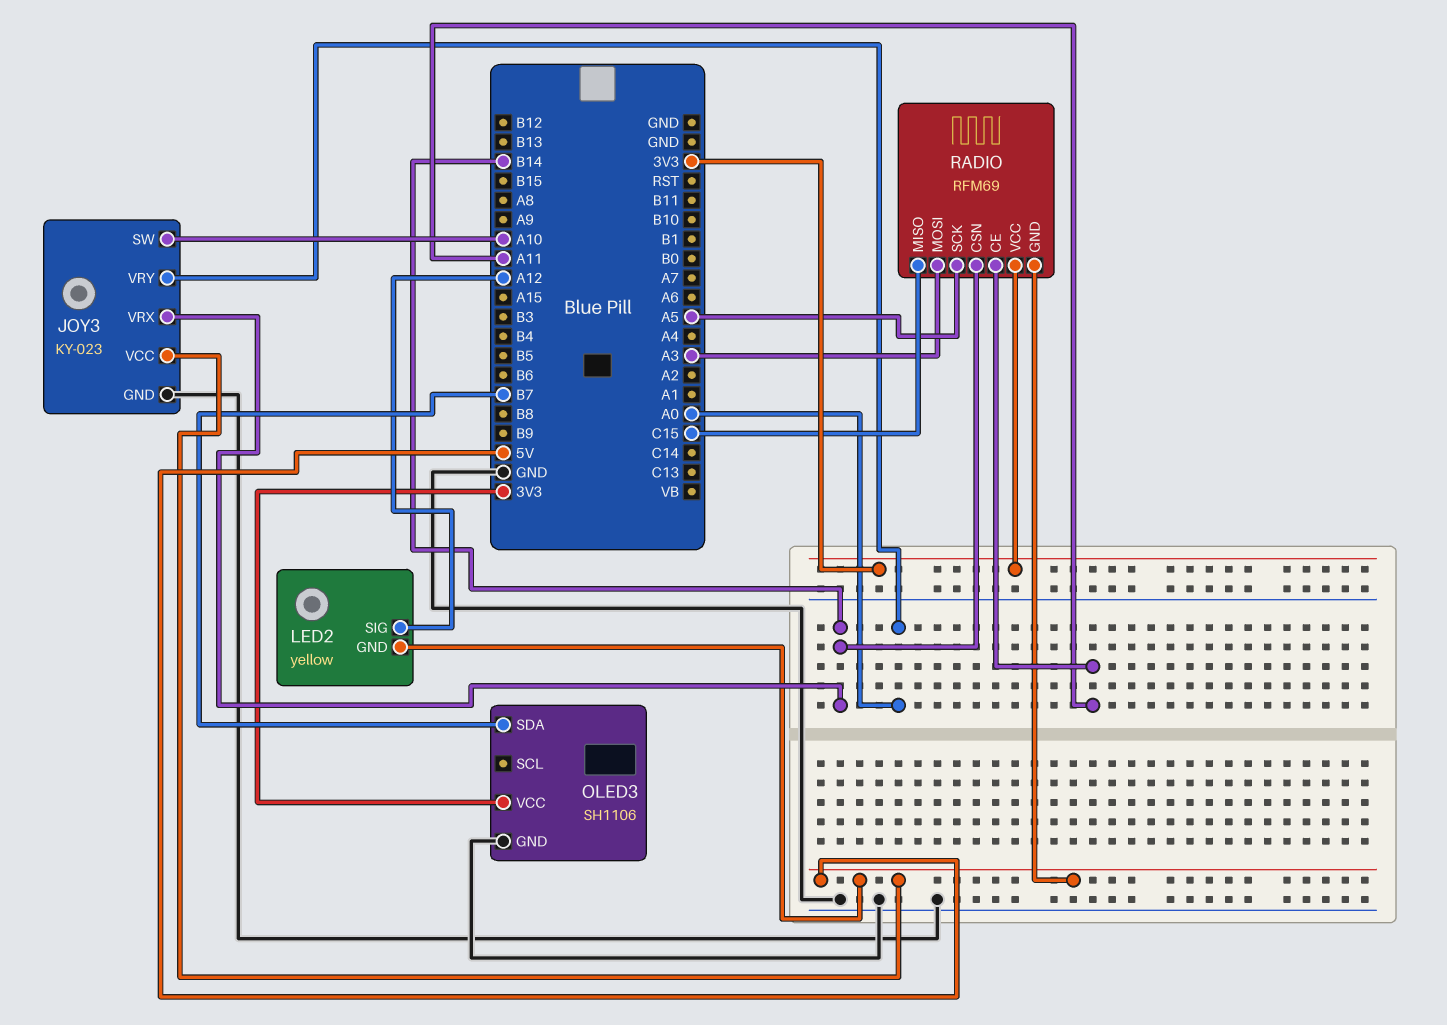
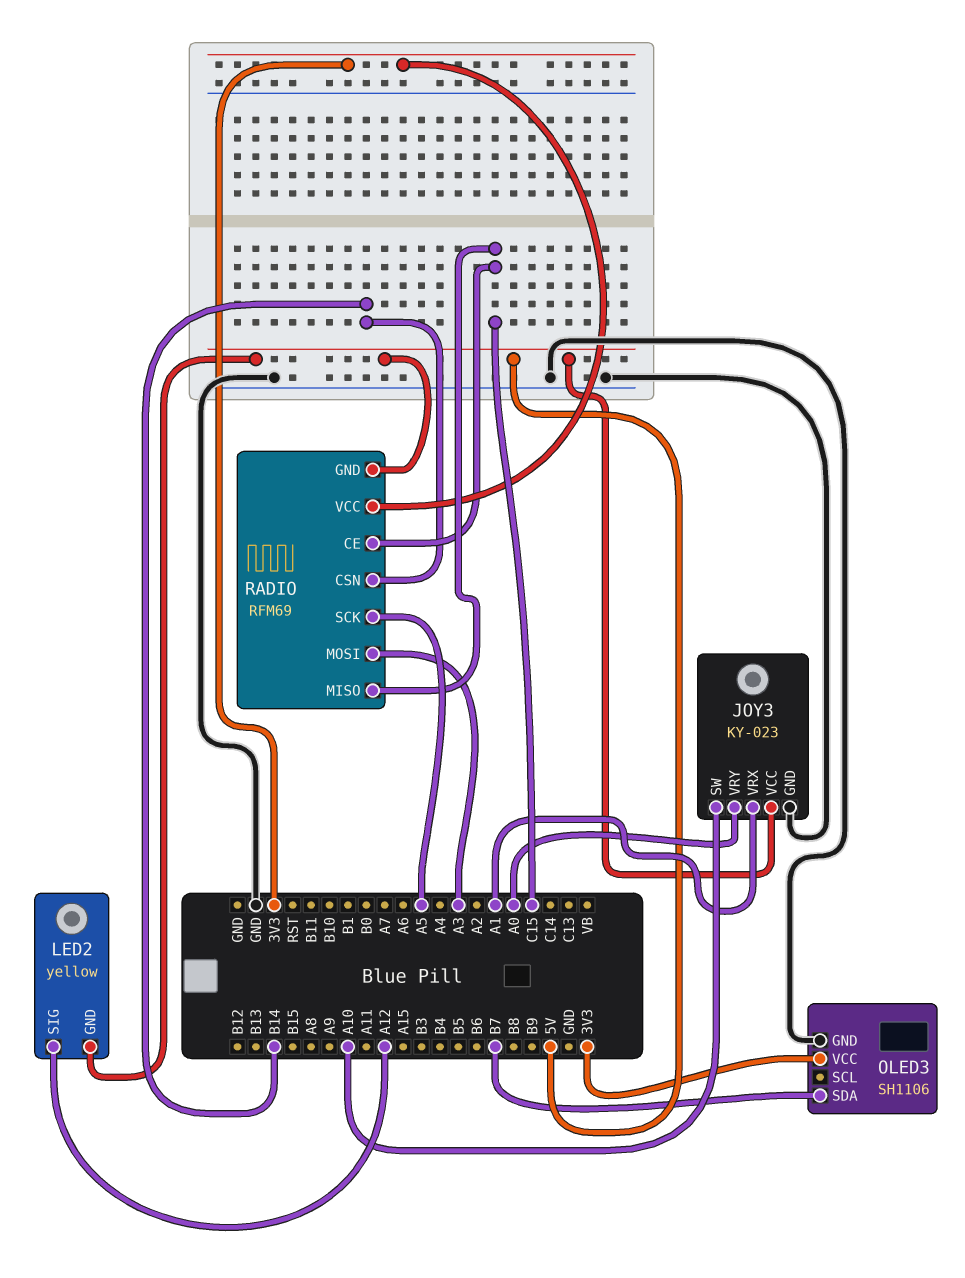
JOY3 pin VRX: B14 -> A1
RADIO pin CE: A11 -> C15

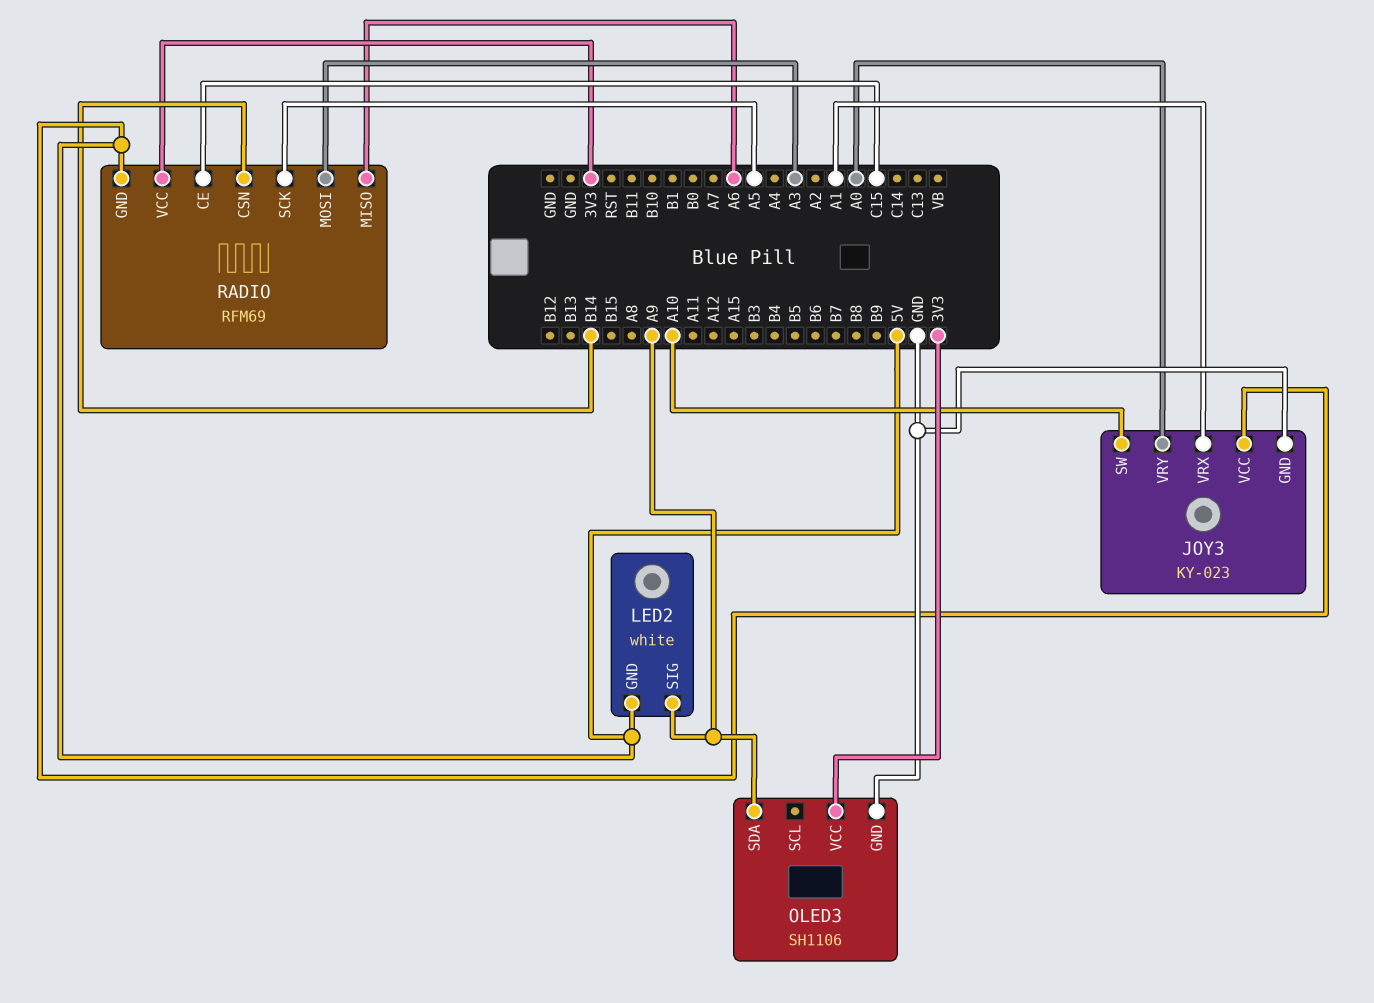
LED2: yellow -> white
LED2 pin SIG: A12 -> A9
OLED3 pin SDA: B7 -> A9
RADIO pin MISO: C15 -> A6

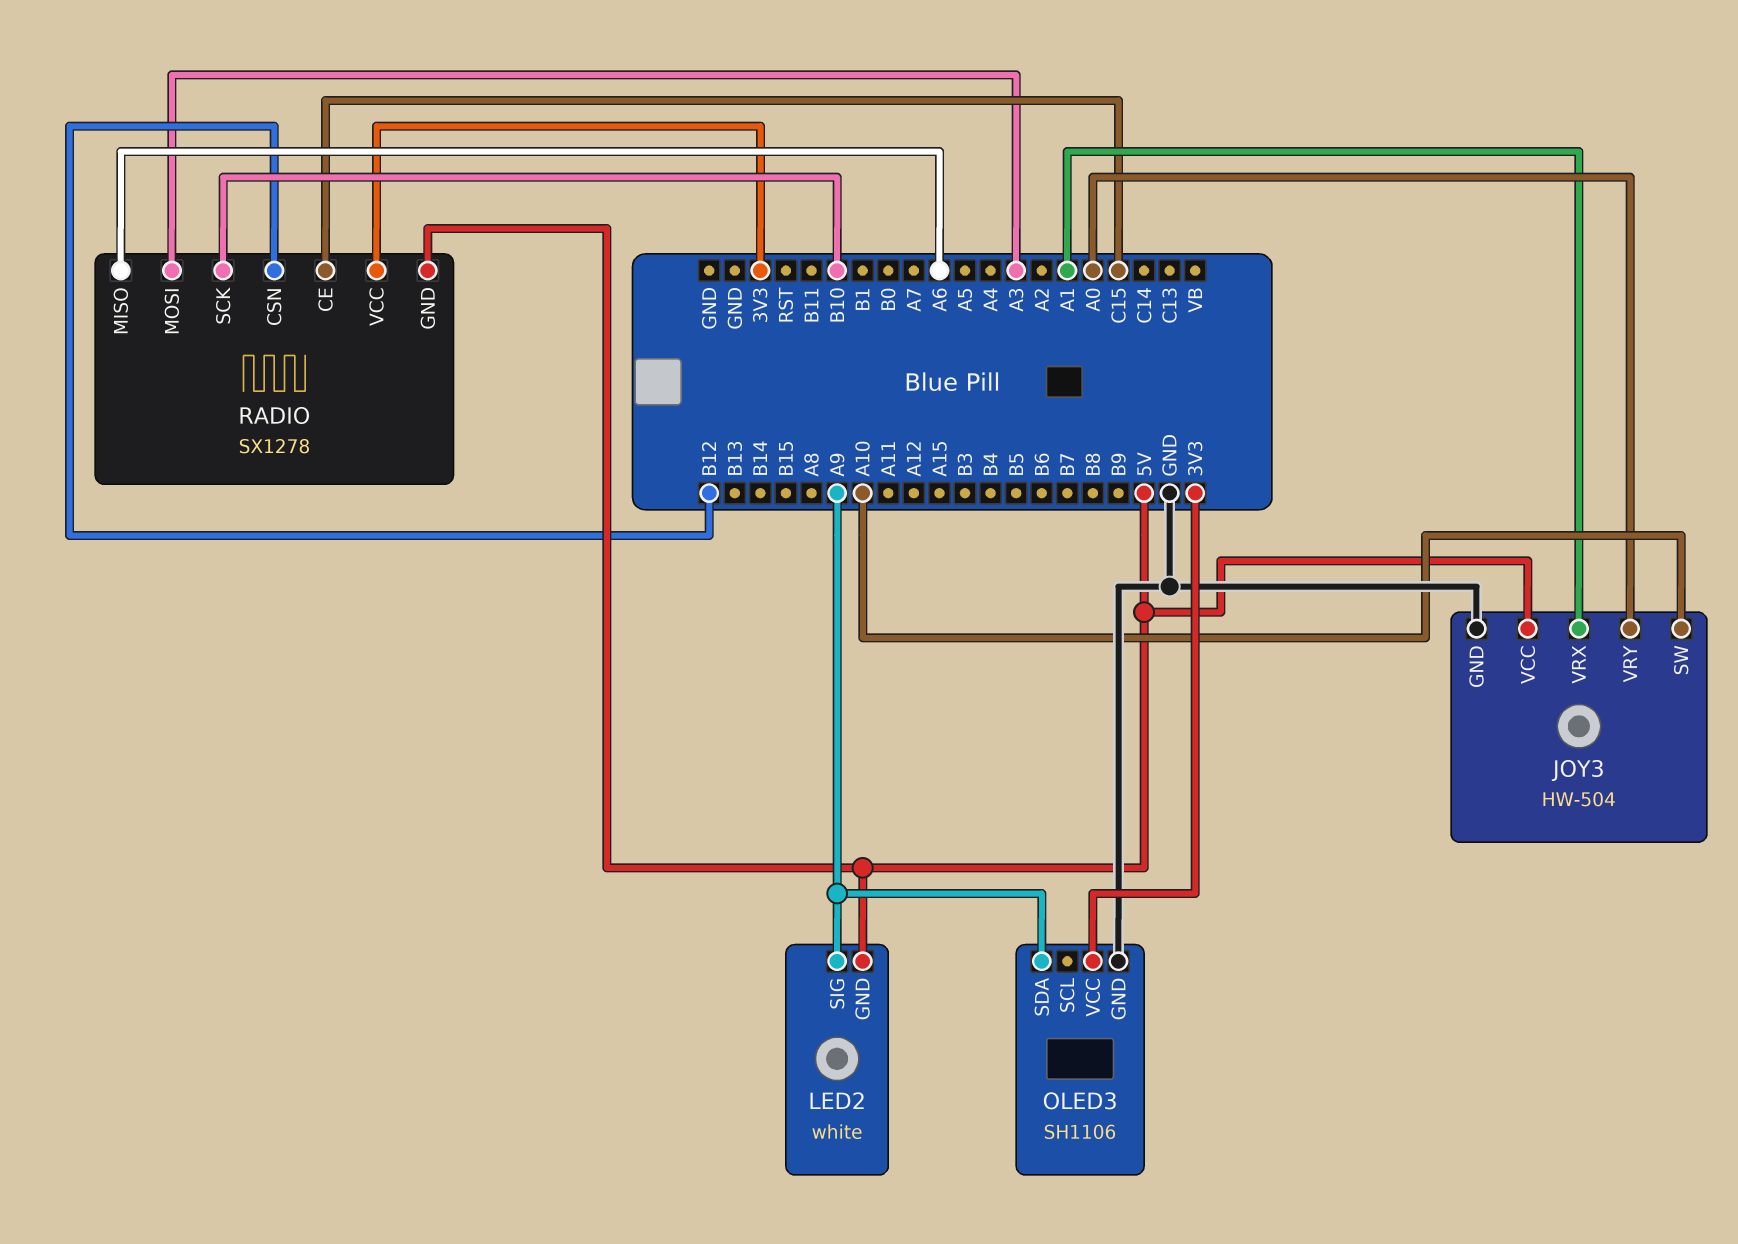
JOY3: KY-023 -> HW-504
RADIO: RFM69 -> SX1278
RADIO pin CSN: B14 -> B12
RADIO pin SCK: A5 -> B10

